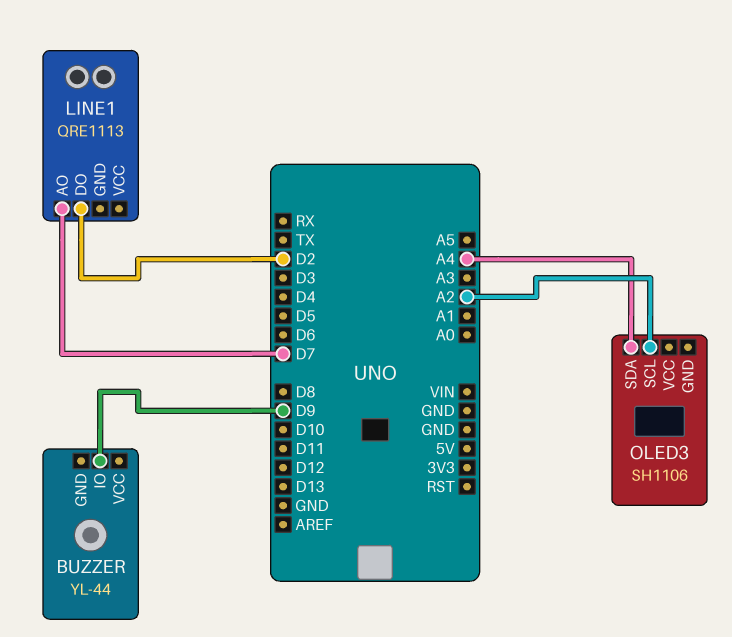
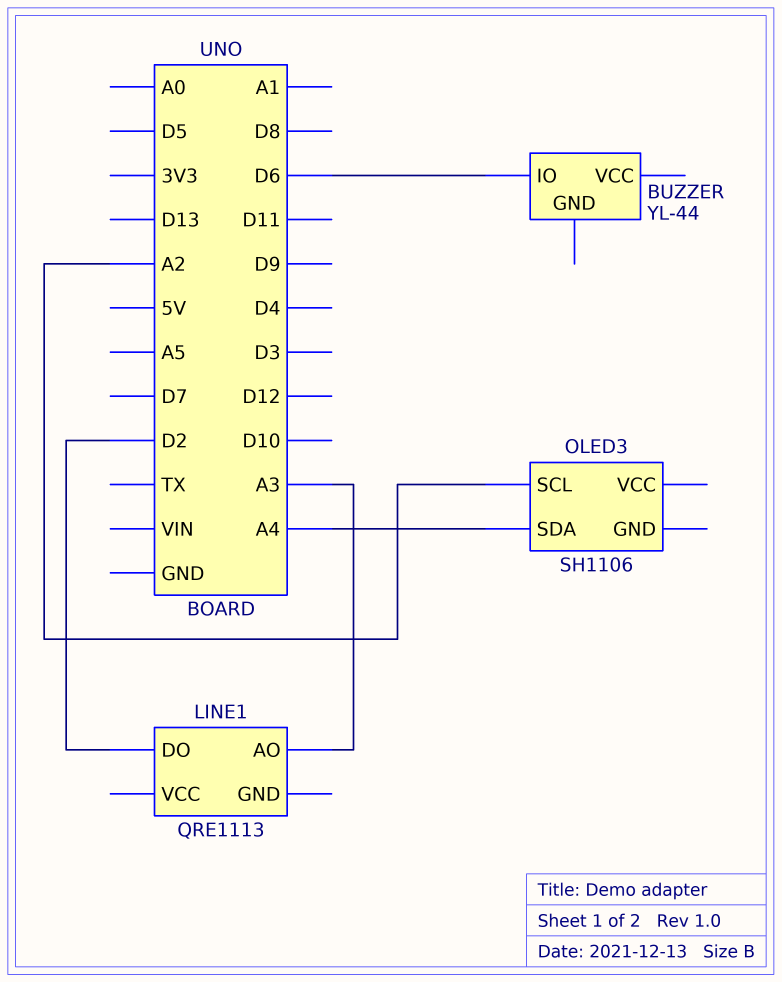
BUZZER pin IO: D9 -> D6
LINE1 pin AO: D7 -> A3

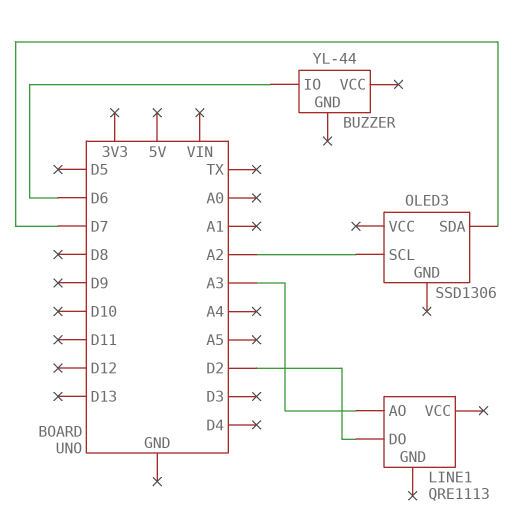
OLED3: SH1106 -> SSD1306
OLED3 pin SDA: A4 -> D7

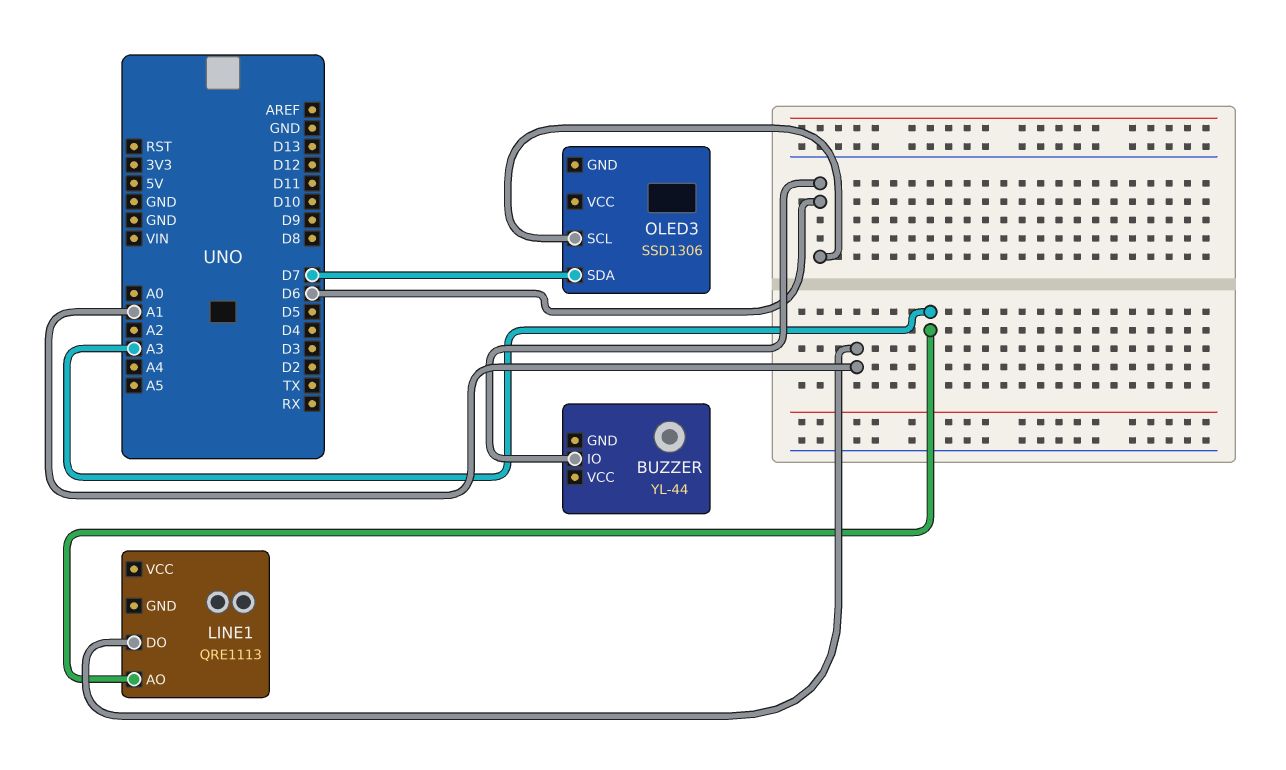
LINE1 pin DO: D2 -> A1
OLED3 pin SCL: A2 -> D6

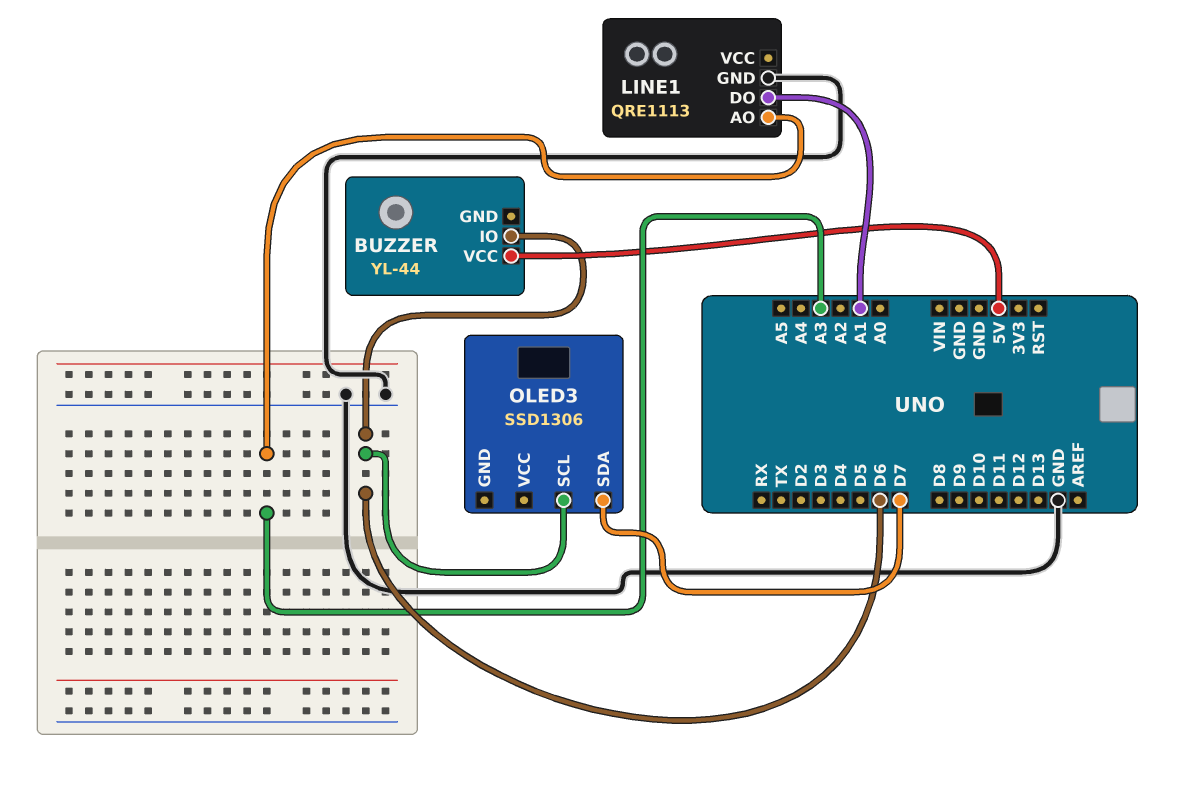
BUZZER pin VCC: none -> 5V
LINE1 pin GND: none -> GND

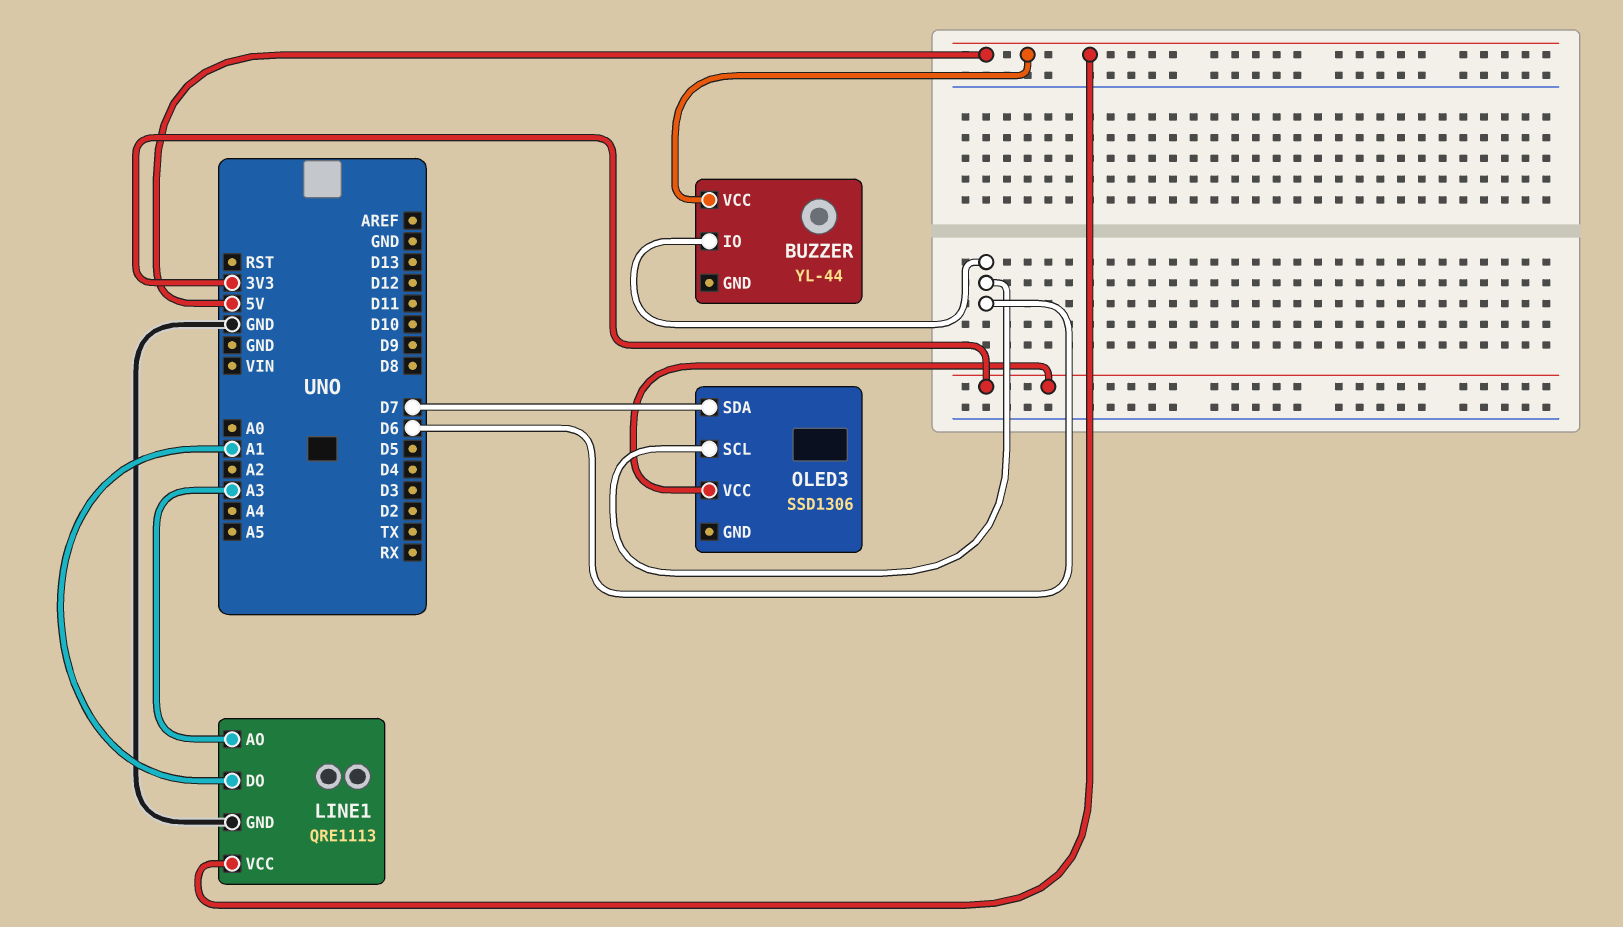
LINE1 pin VCC: none -> 5V
OLED3 pin VCC: none -> 3V3

